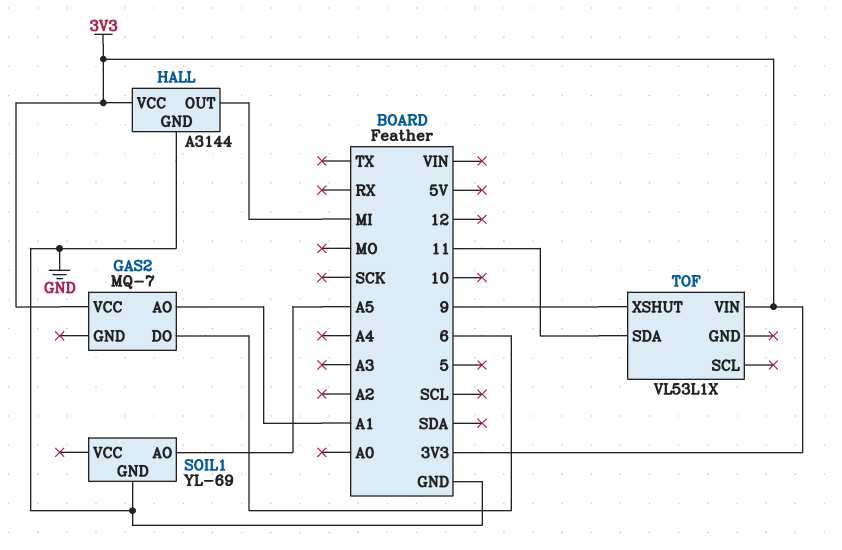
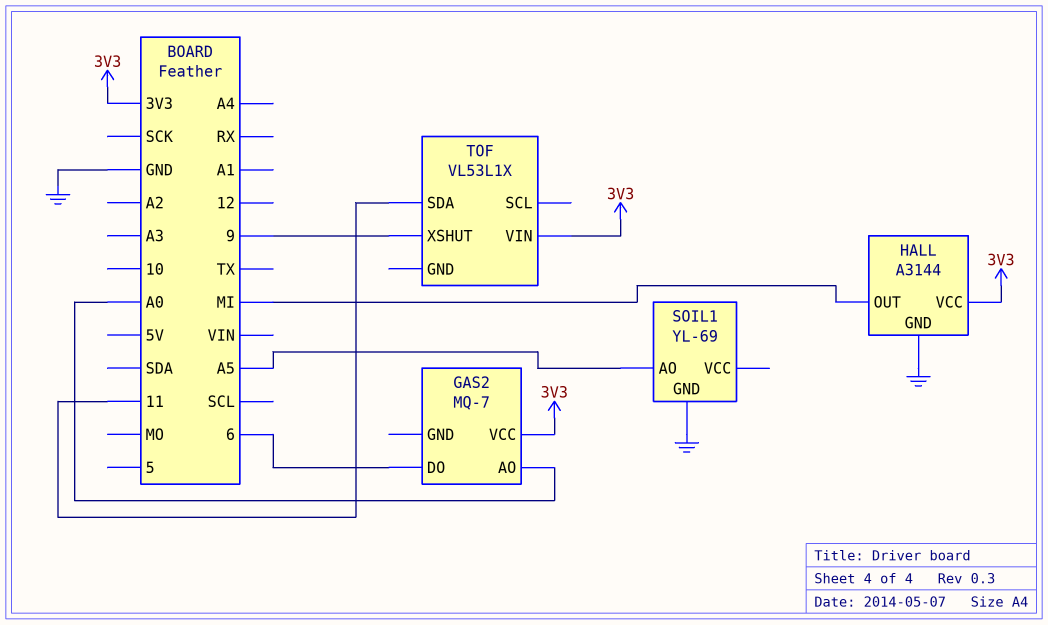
GAS2 pin AO: A1 -> A0

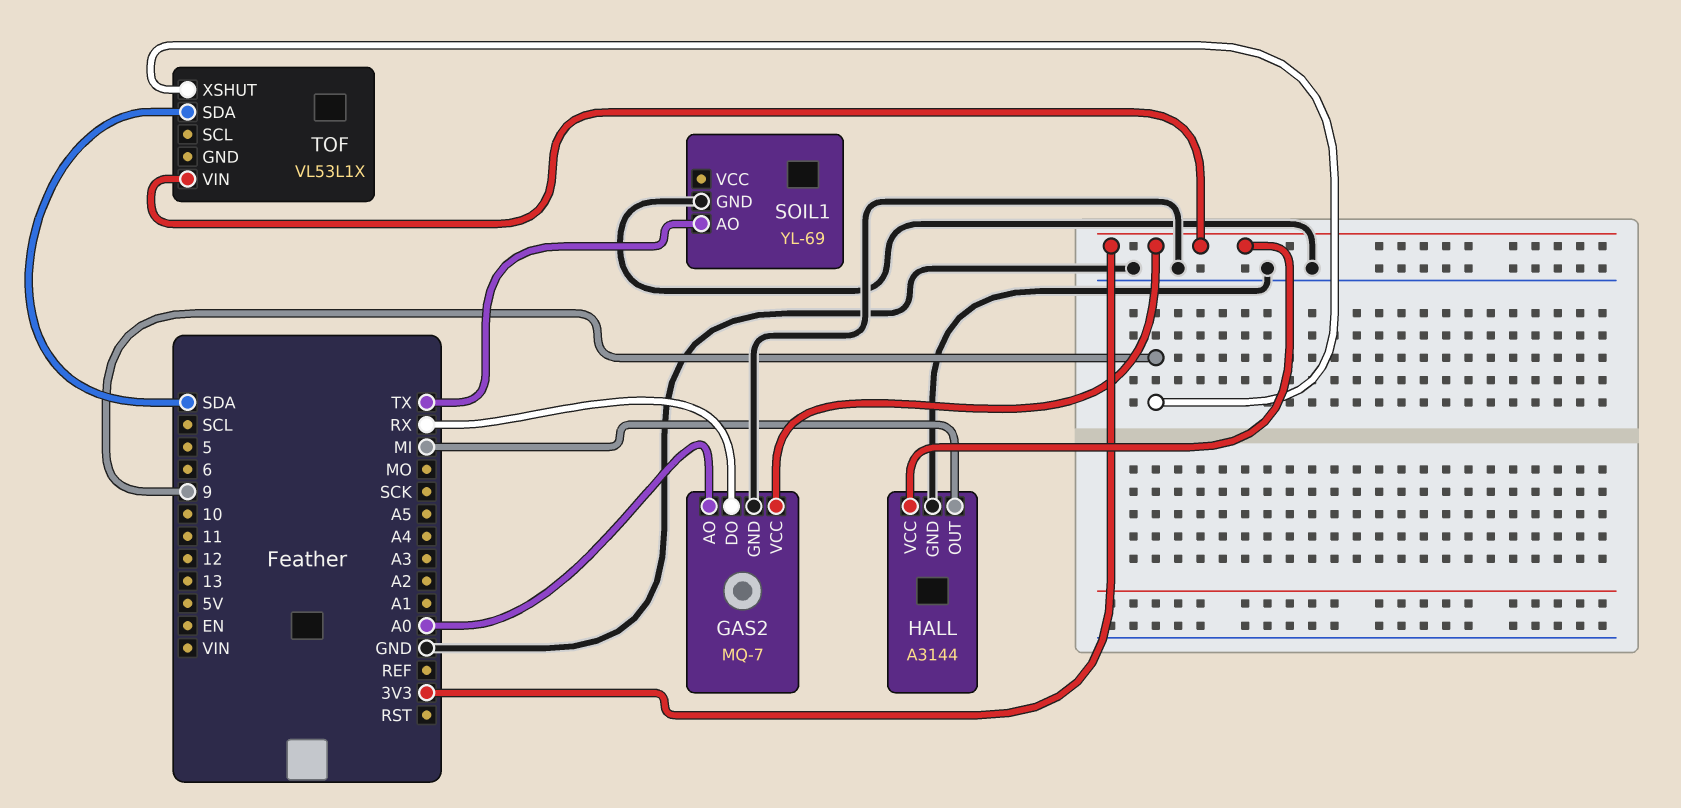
GAS2 pin DO: 6 -> RX
GAS2 pin GND: none -> GND
SOIL1 pin AO: A5 -> TX
TOF pin SDA: 11 -> SDA

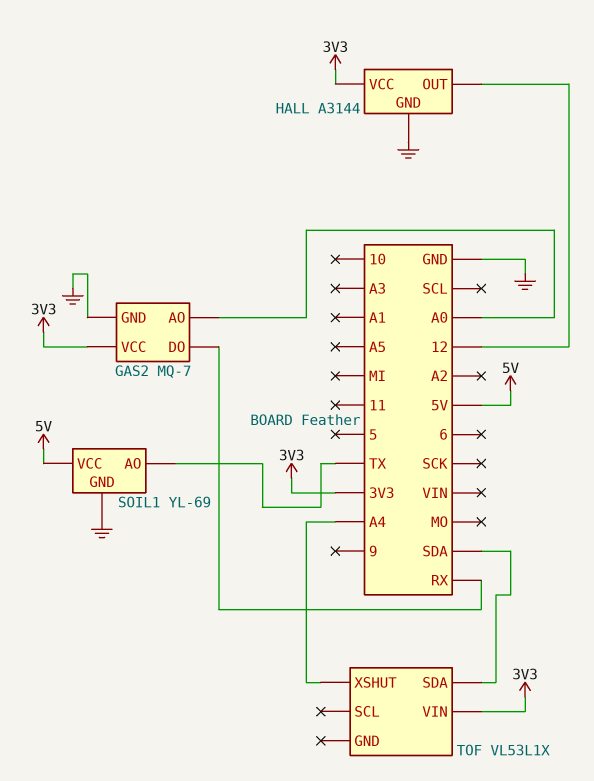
HALL pin OUT: MI -> 12
SOIL1 pin VCC: none -> 5V
TOF pin XSHUT: 9 -> A4

